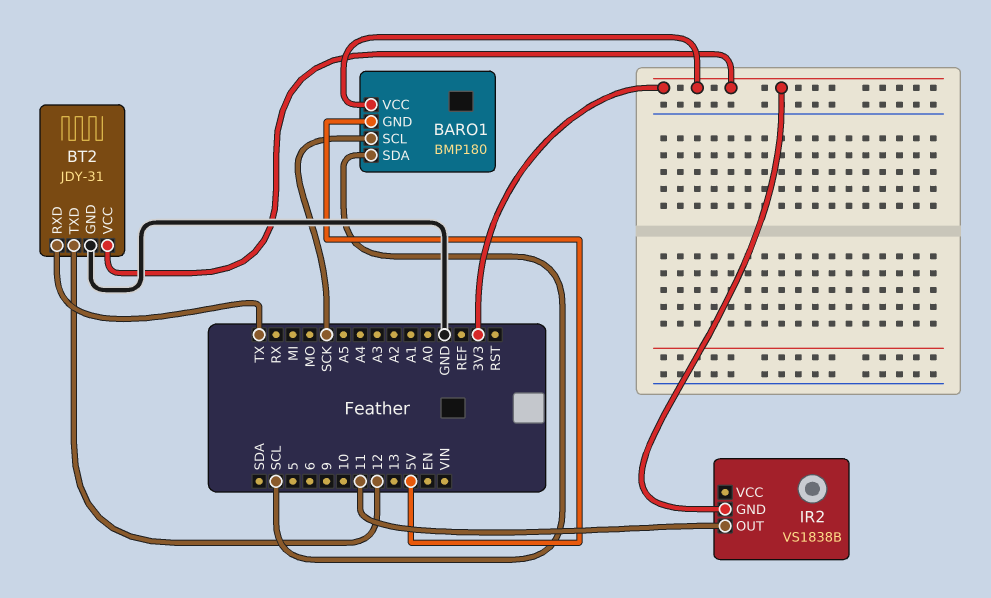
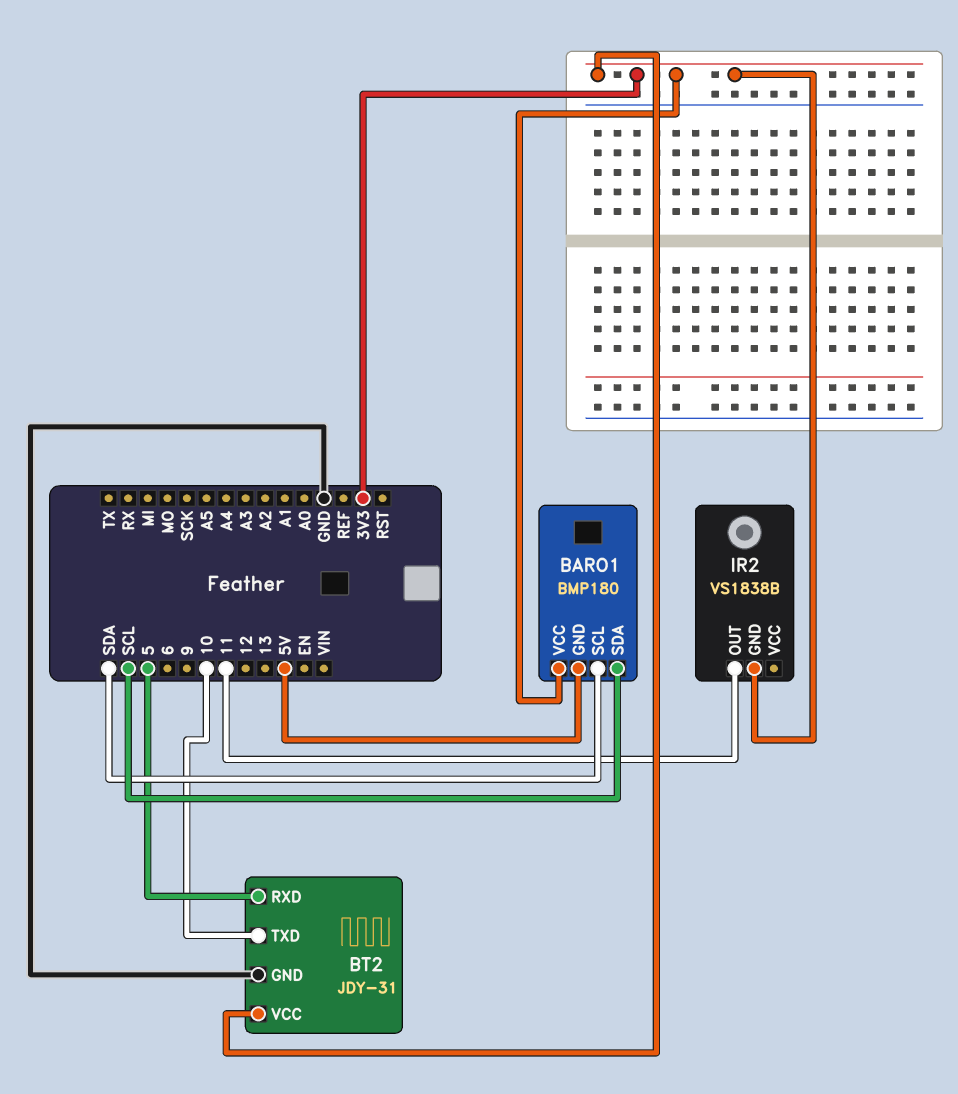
BARO1 pin SCL: SCK -> SDA
BT2 pin RXD: TX -> 5
BT2 pin TXD: 12 -> 10

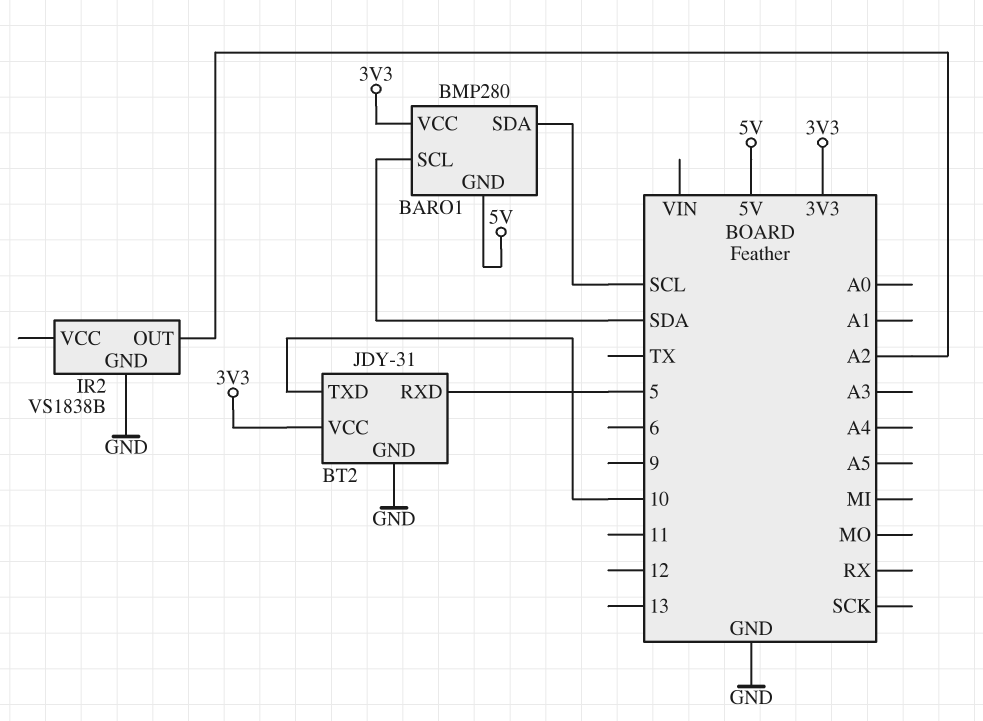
BARO1: BMP180 -> BMP280
IR2 pin GND: 3V3 -> GND
IR2 pin OUT: 11 -> A2

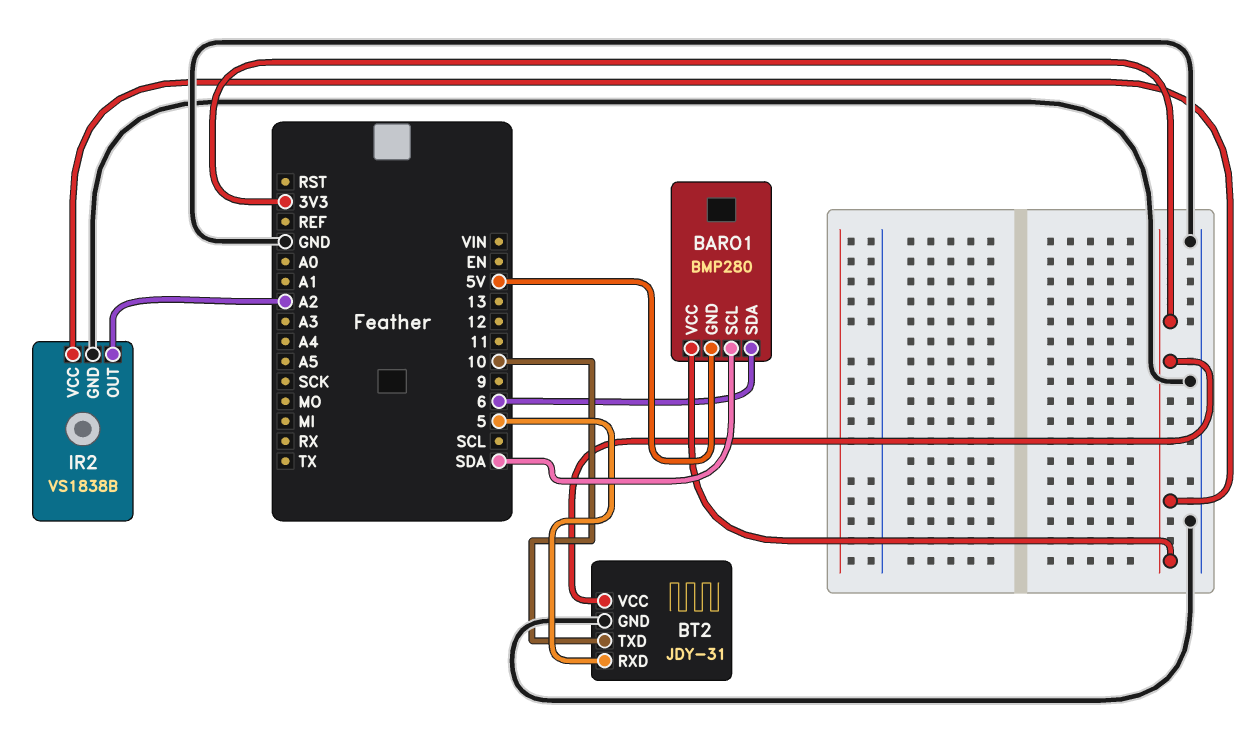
BARO1 pin SDA: SCL -> 6
IR2 pin VCC: none -> 3V3

